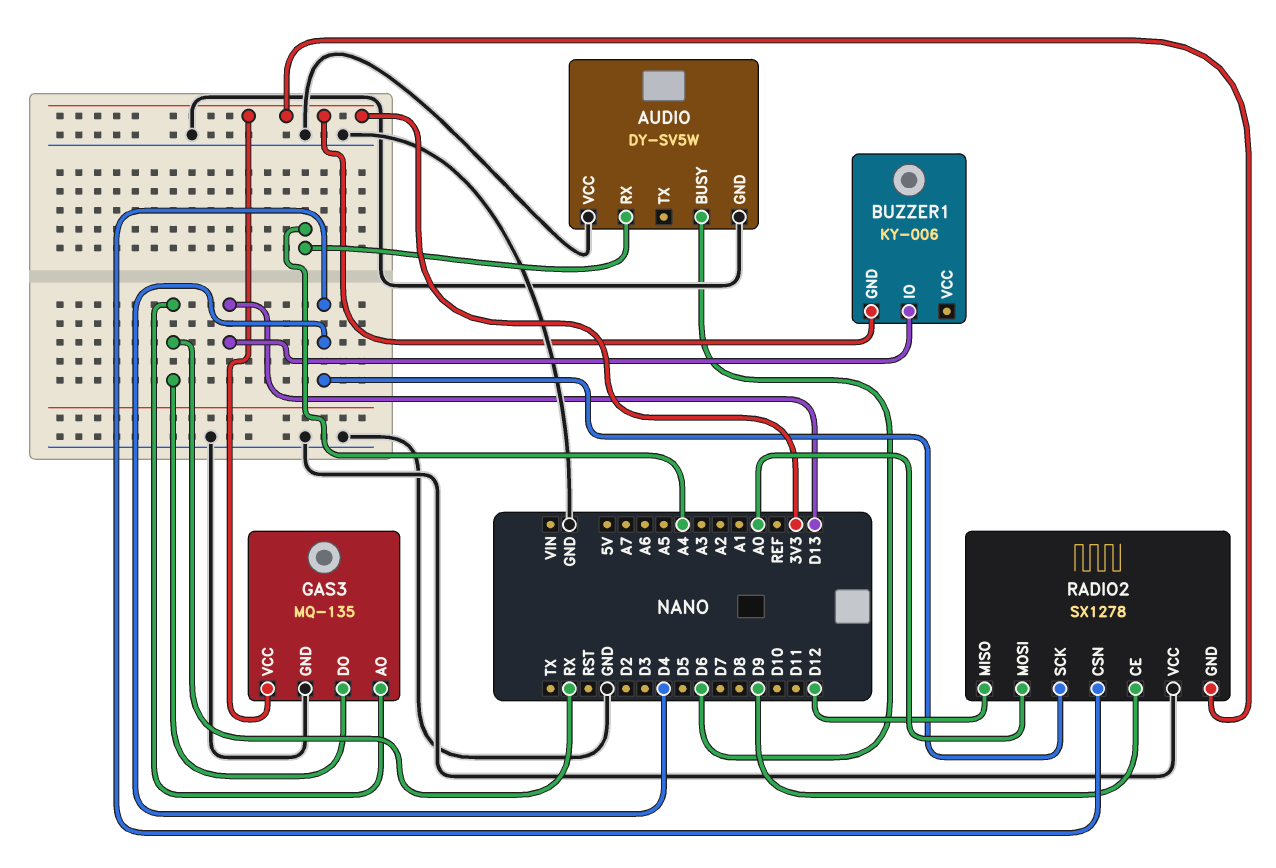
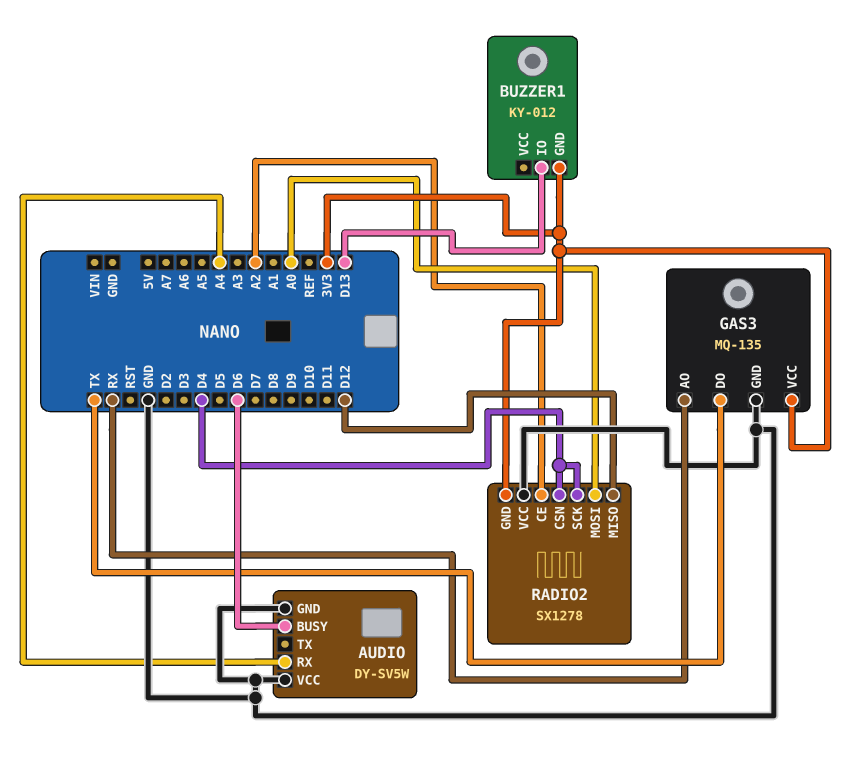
BUZZER1: KY-006 -> KY-012
GAS3 pin DO: RX -> TX
RADIO2 pin CE: D9 -> A2

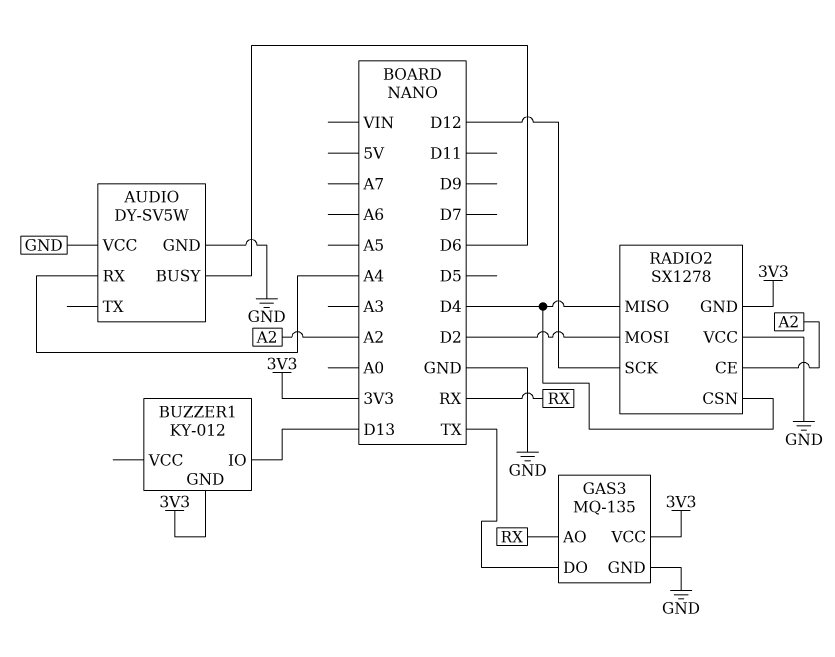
RADIO2 pin MISO: D12 -> D4
RADIO2 pin MOSI: A0 -> D2
RADIO2 pin SCK: D4 -> D12

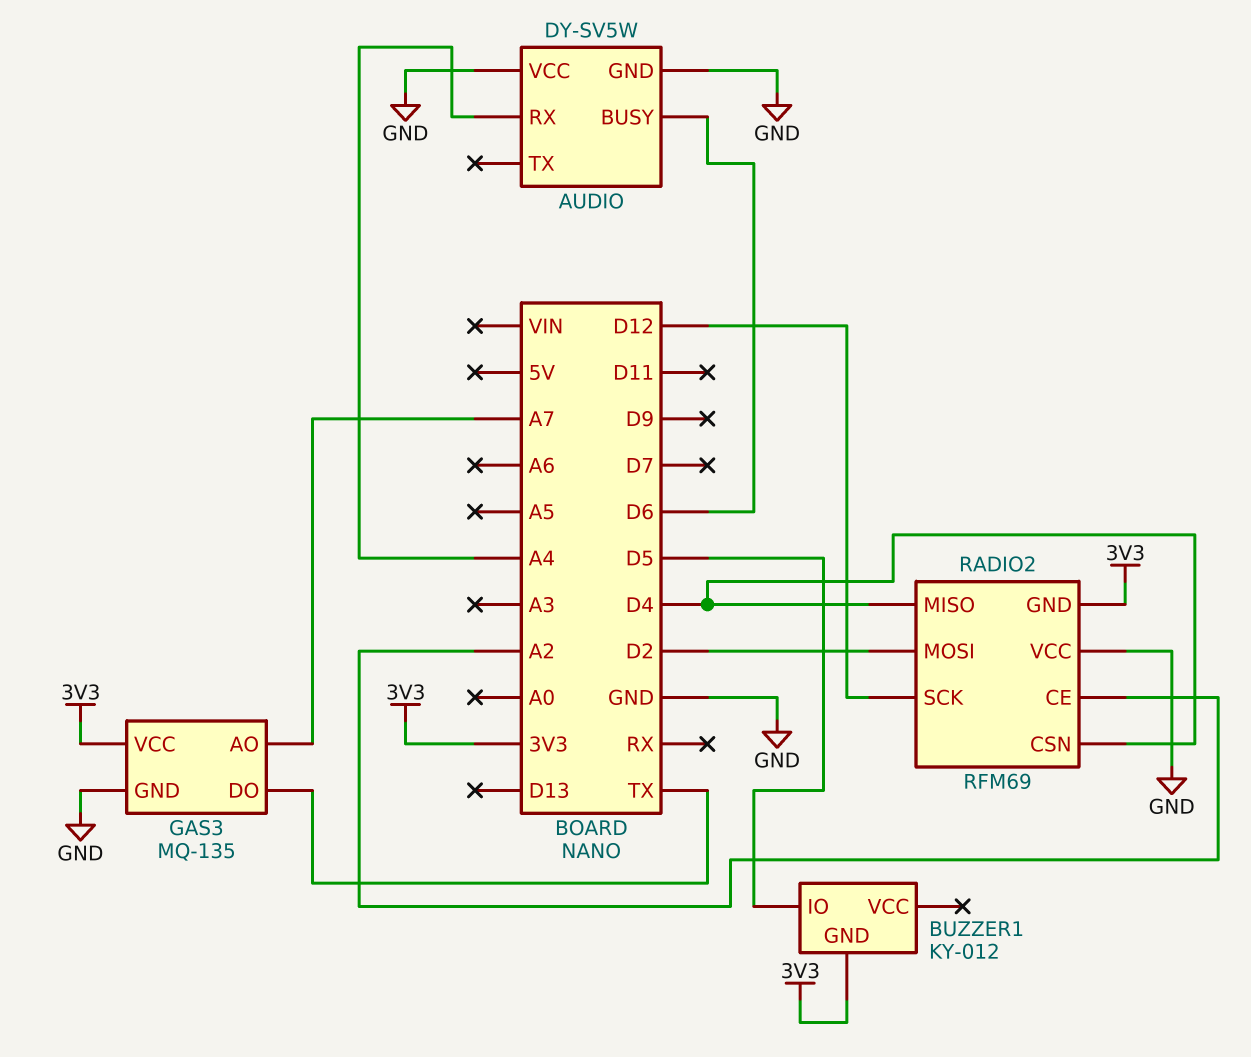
BUZZER1 pin IO: D13 -> D5
GAS3 pin AO: RX -> A7
RADIO2: SX1278 -> RFM69

